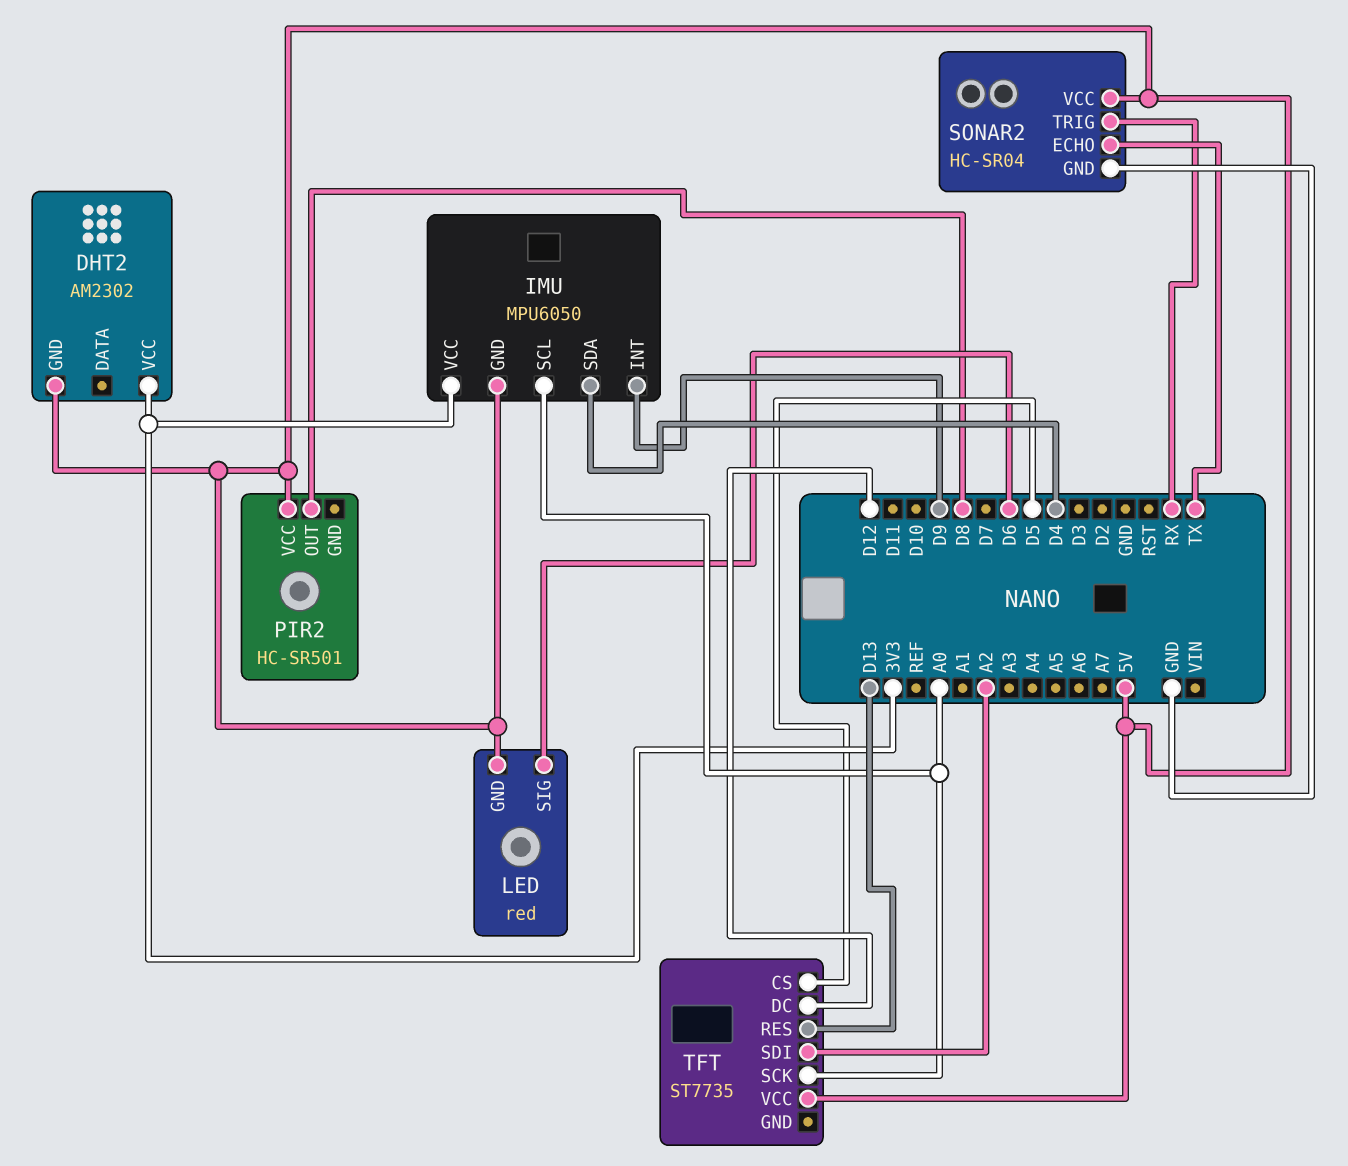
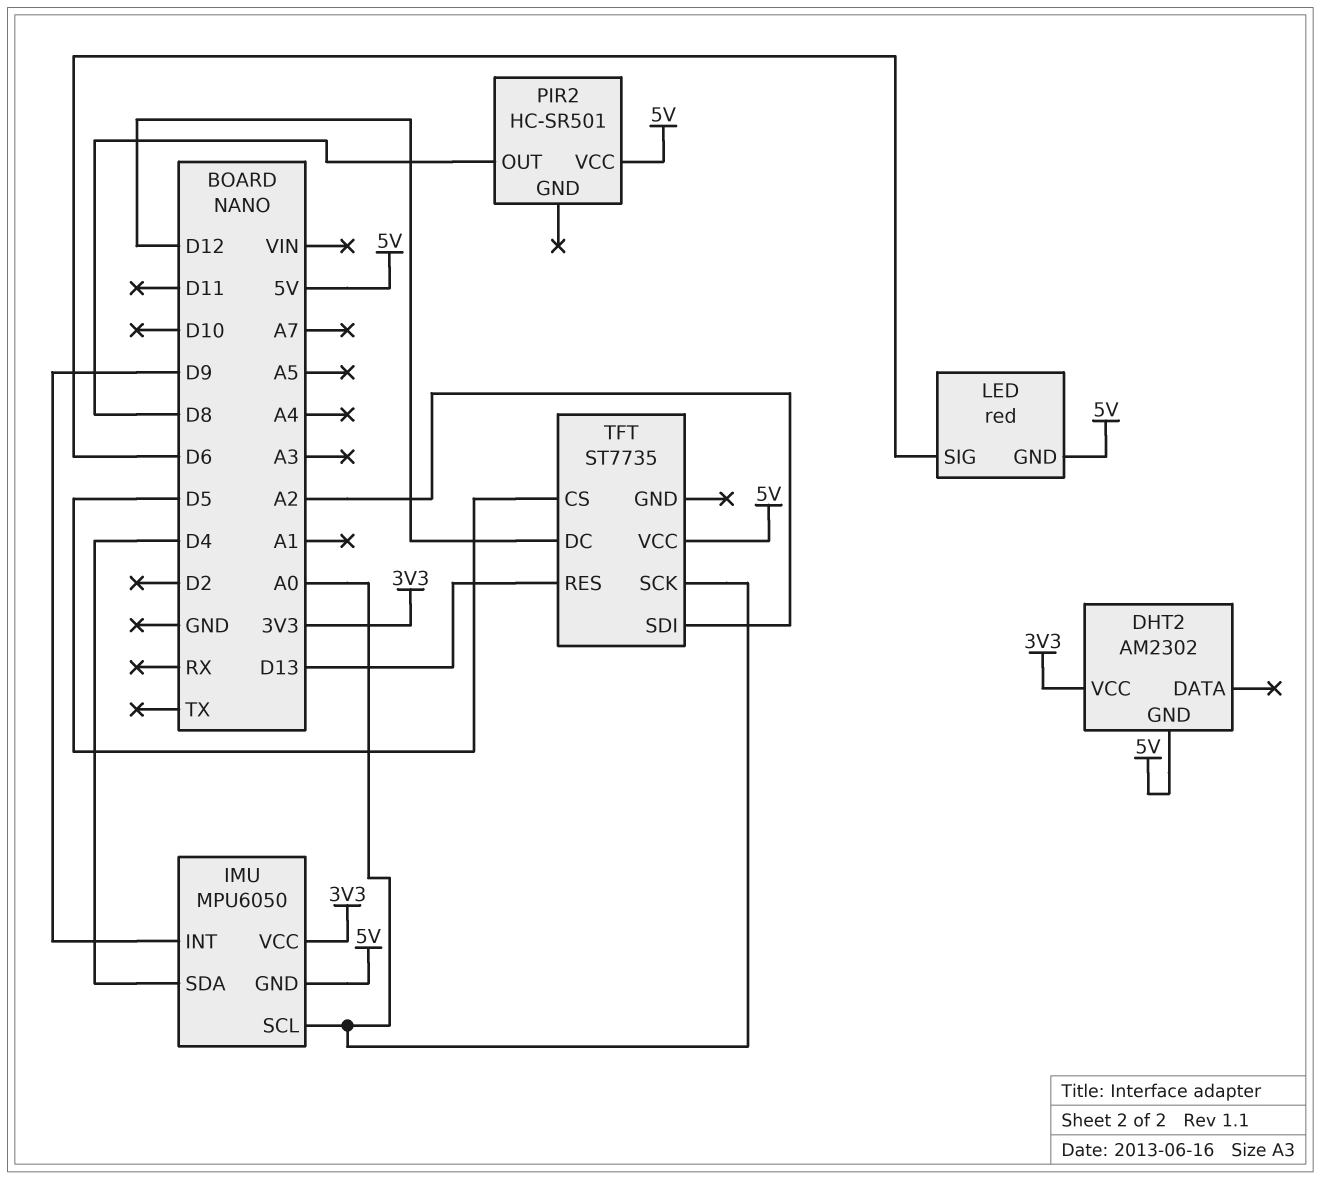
SONAR2: HC-SR04 -> none
SONAR2 pin ECHO: TX -> none
SONAR2 pin GND: GND -> none
SONAR2 pin TRIG: RX -> none
SONAR2 pin VCC: 5V -> none

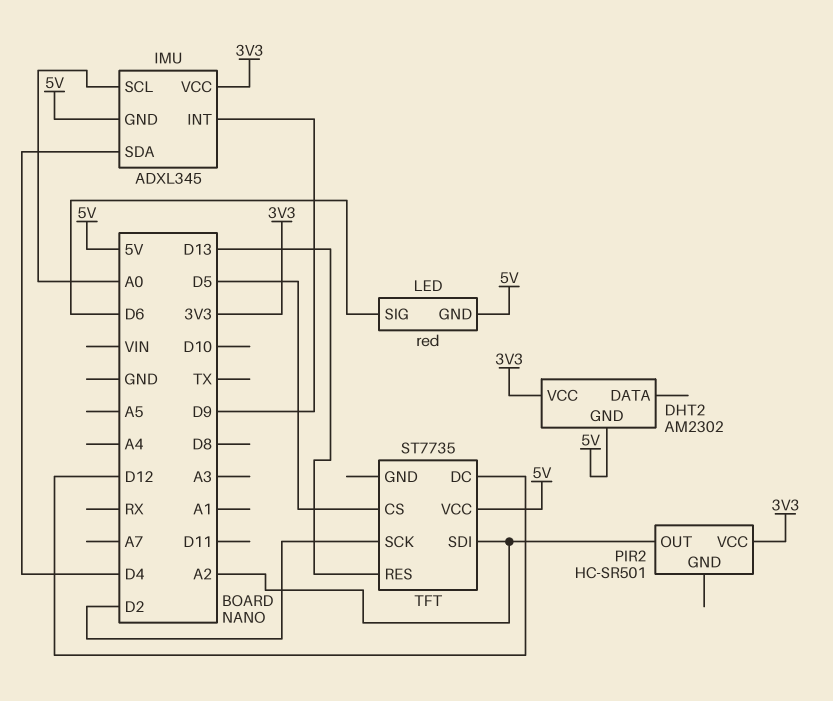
IMU: MPU6050 -> ADXL345
PIR2 pin OUT: D8 -> A2
PIR2 pin VCC: 5V -> 3V3
TFT pin SCK: A0 -> D2

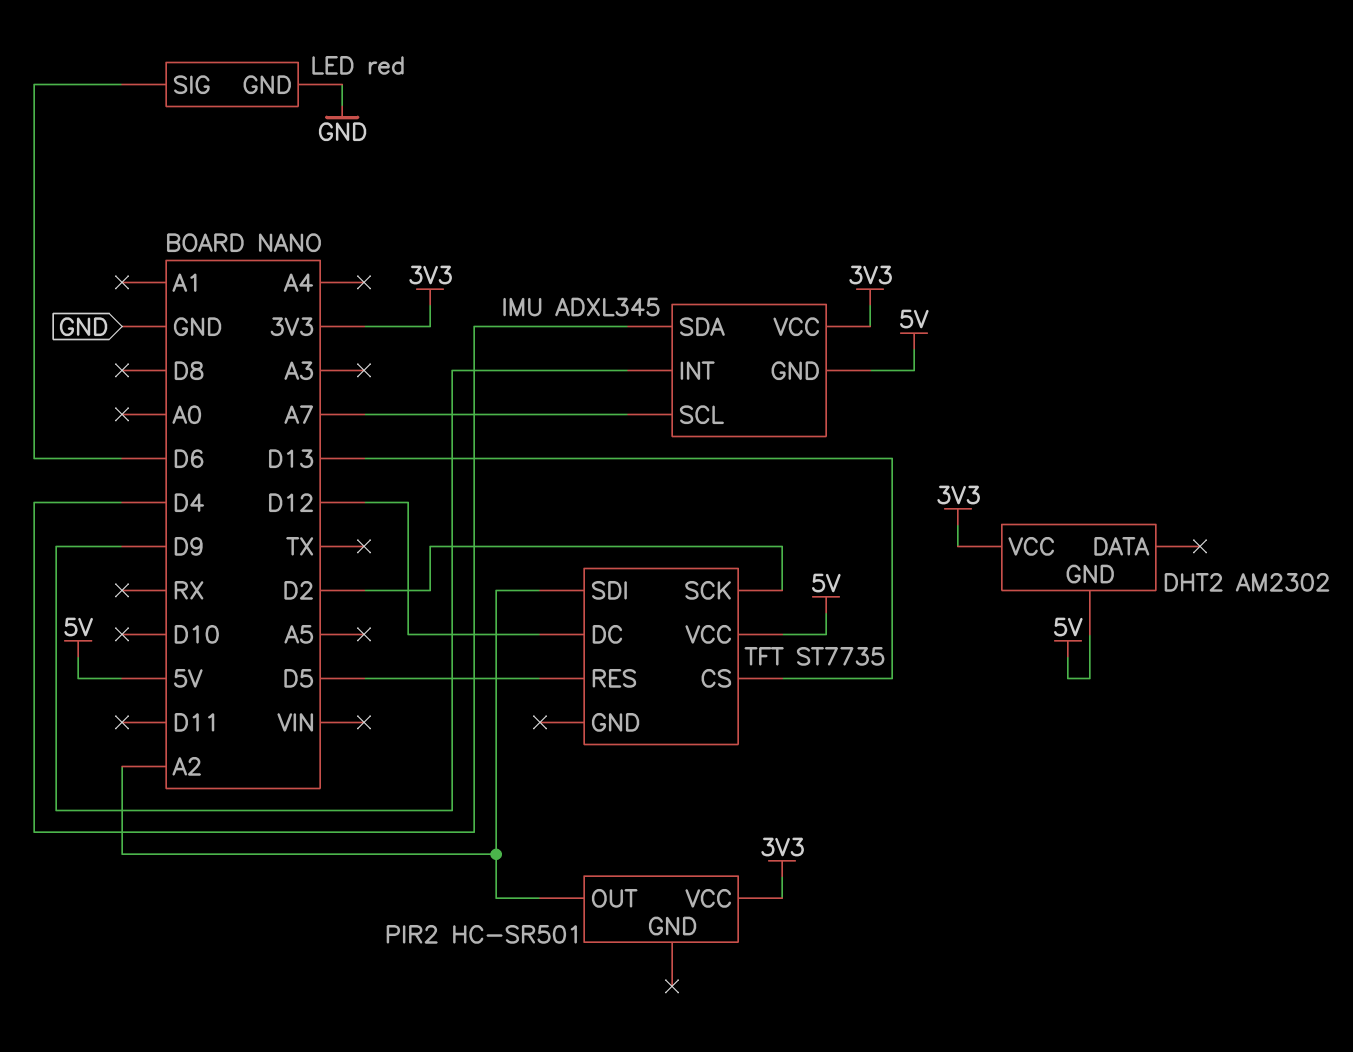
IMU pin SCL: A0 -> A7
LED pin GND: 5V -> GND
TFT pin CS: D5 -> D13
TFT pin RES: D13 -> D5

